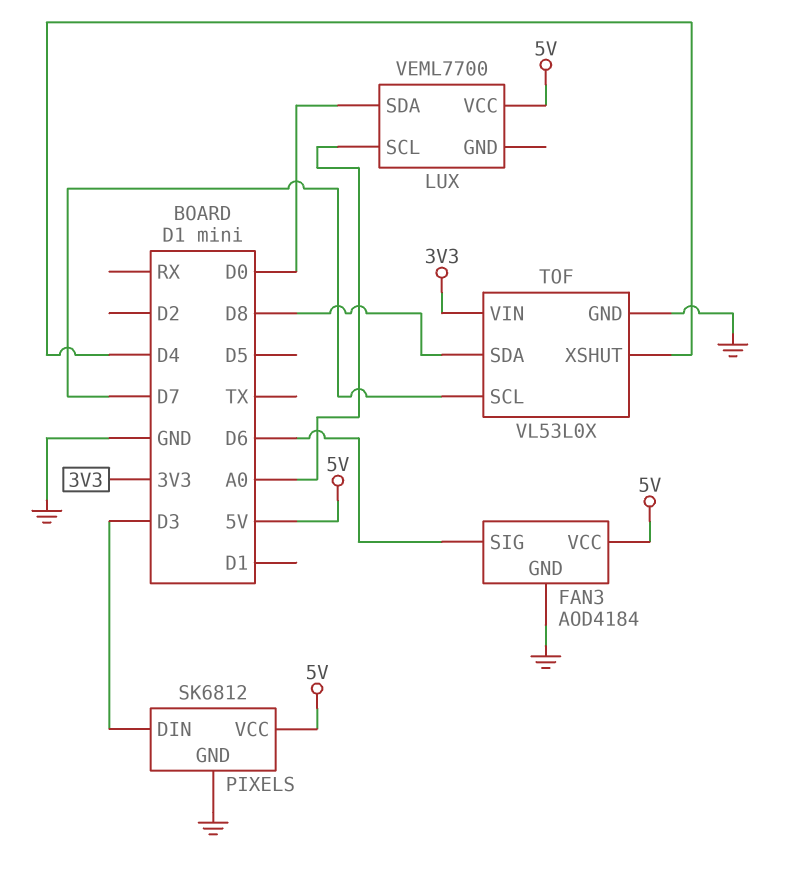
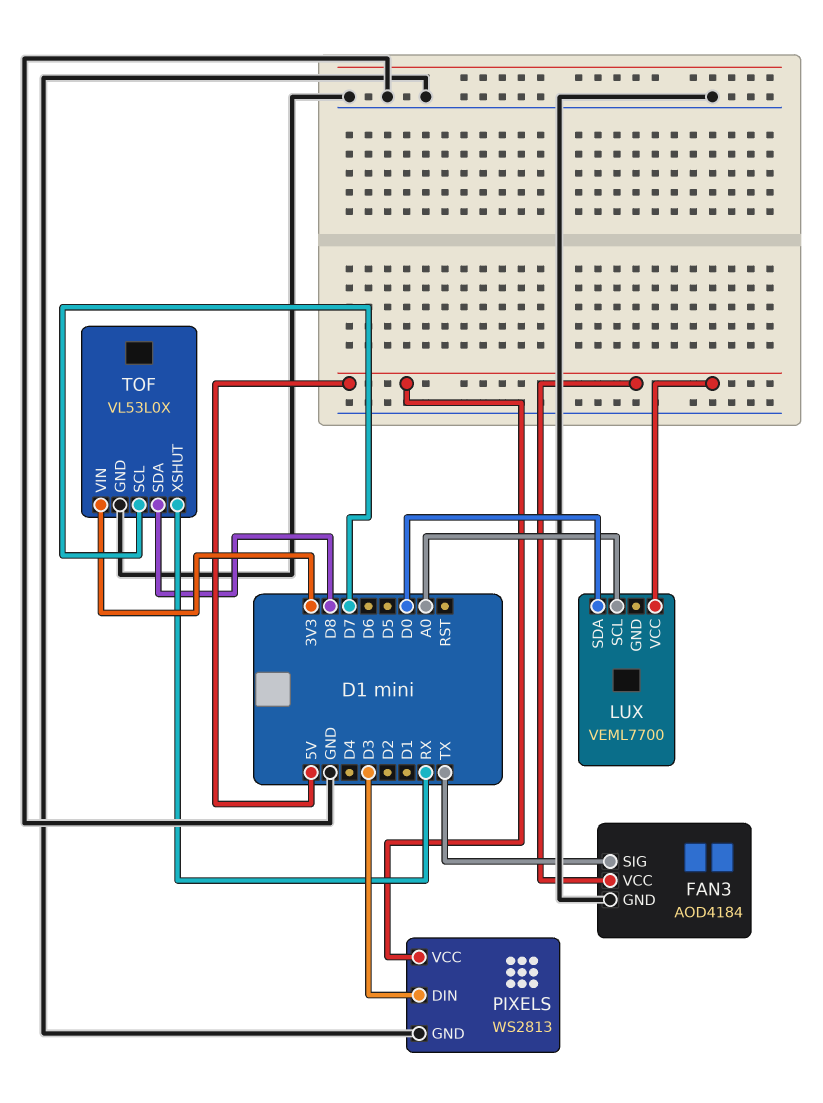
FAN3 pin SIG: D6 -> TX
PIXELS: SK6812 -> WS2813
TOF pin XSHUT: D4 -> RX

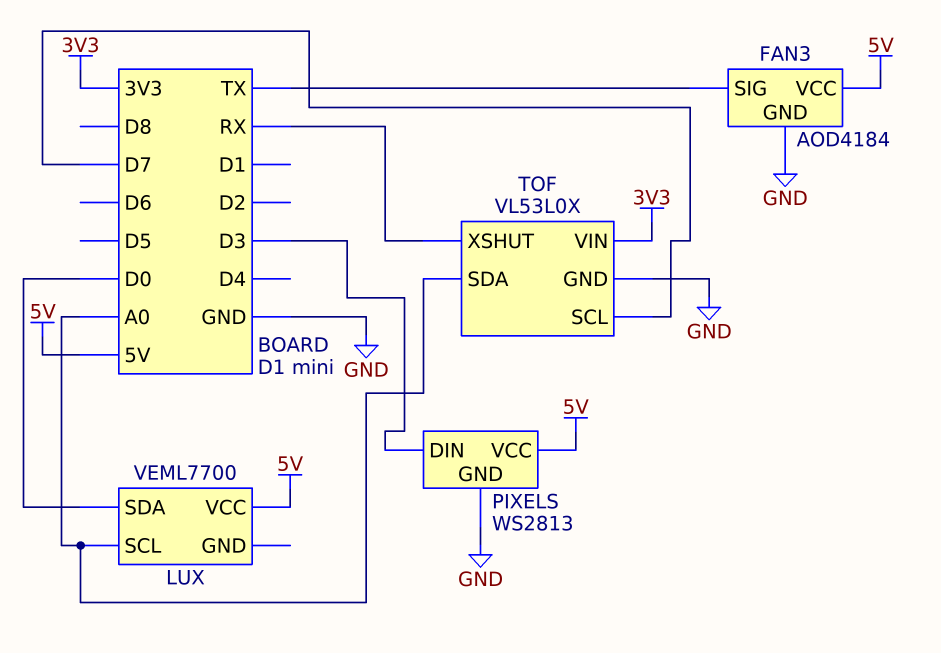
TOF pin SDA: D8 -> A0

